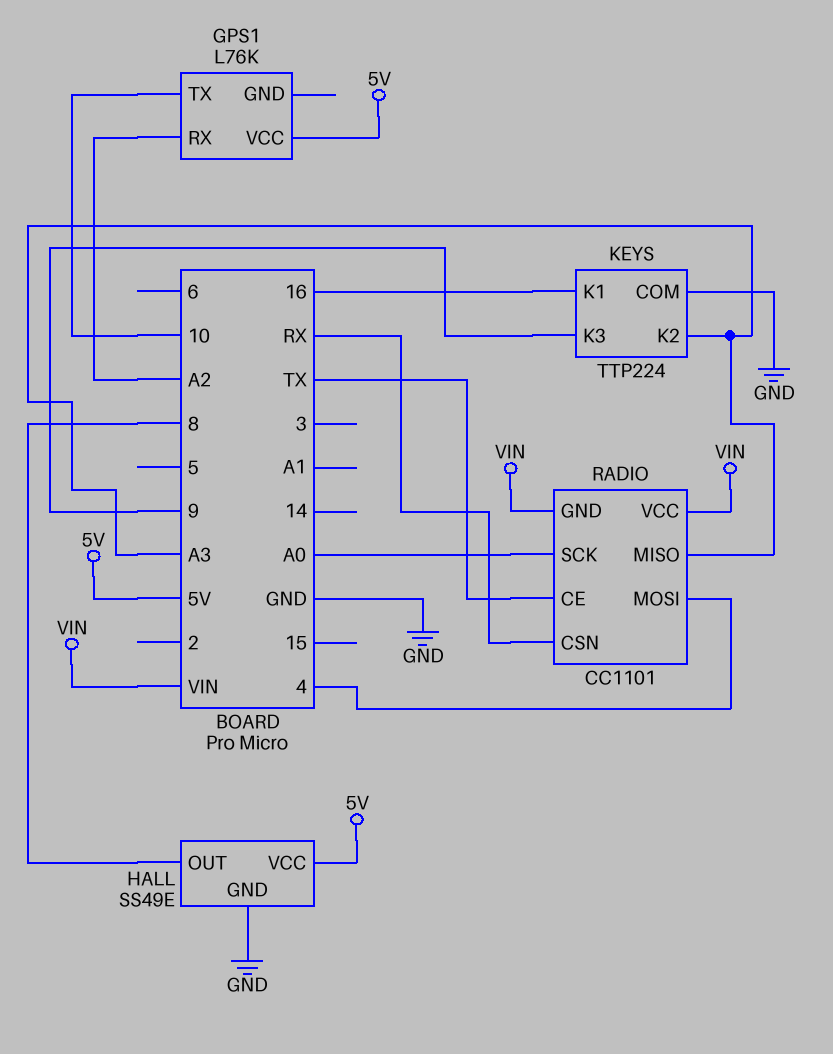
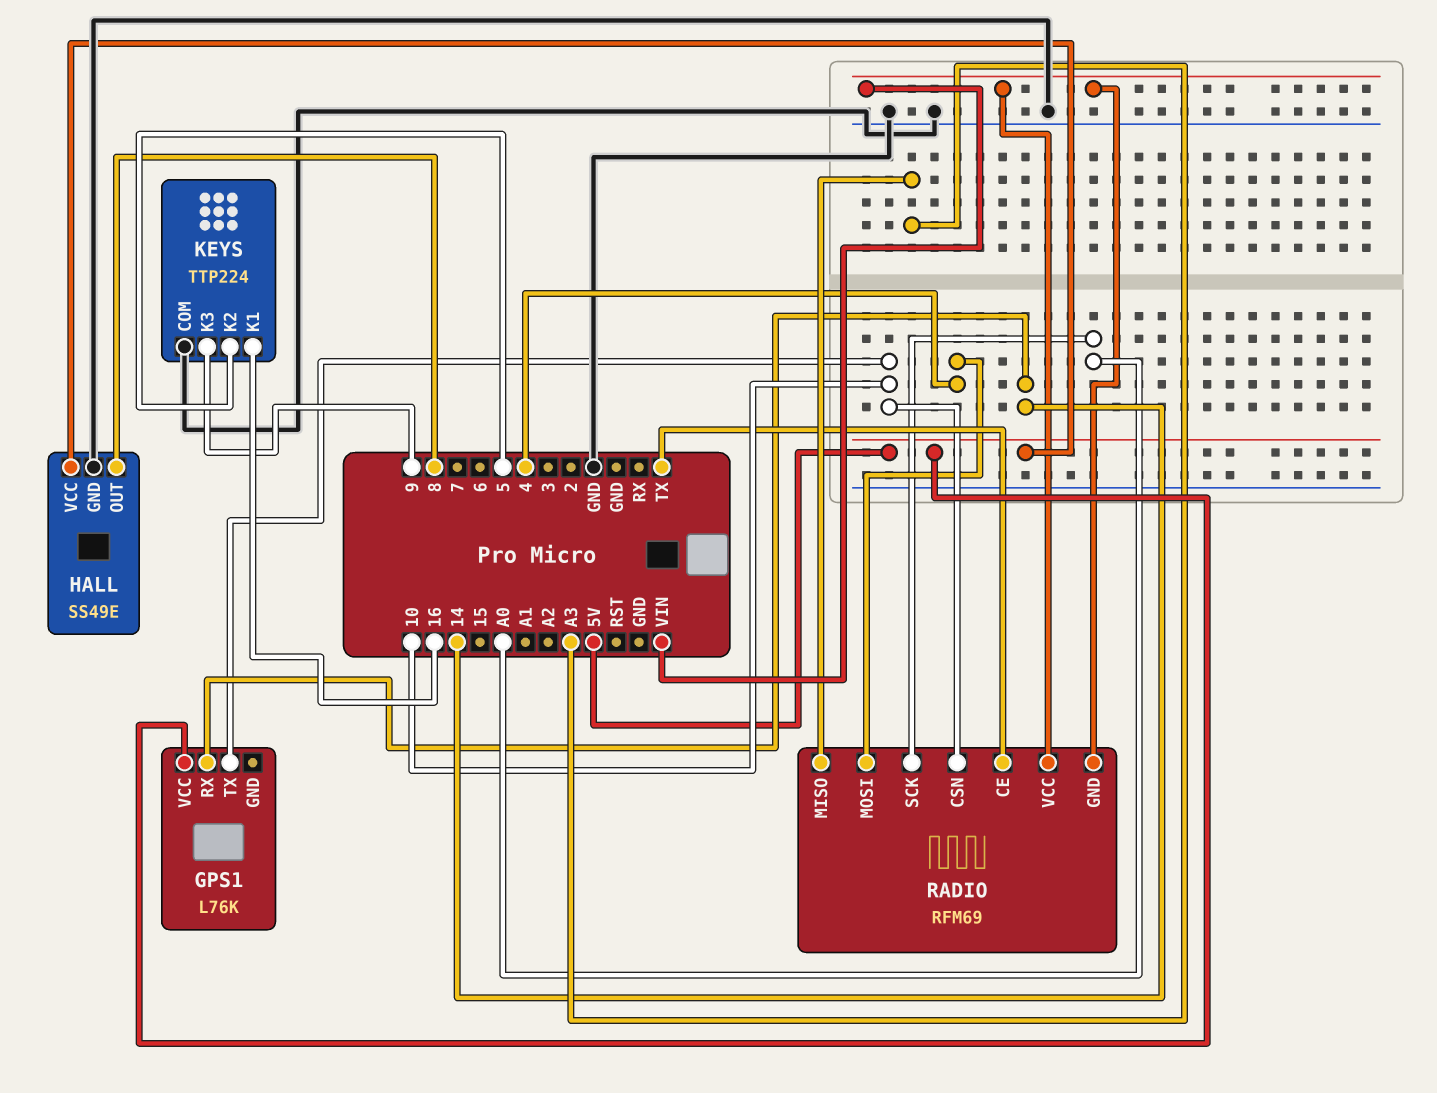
GPS1 pin RX: A2 -> 14
KEYS pin K2: A3 -> 5
RADIO: CC1101 -> RFM69
RADIO pin CSN: RX -> 10

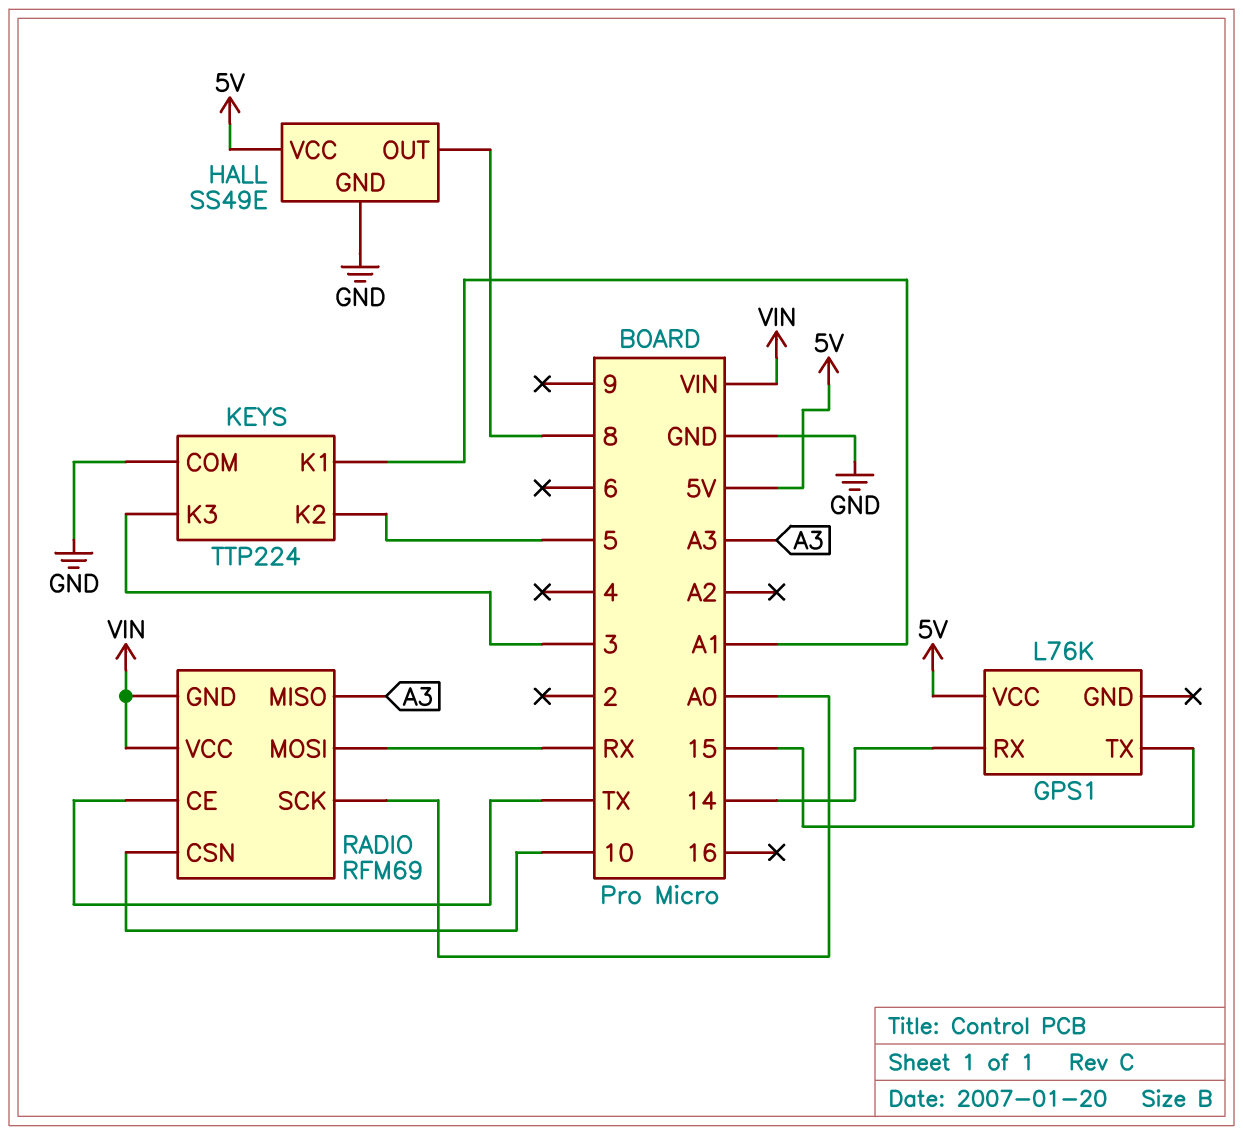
GPS1 pin TX: 10 -> 15
KEYS pin K1: 16 -> A1
KEYS pin K3: 9 -> 3
RADIO pin MOSI: 4 -> RX

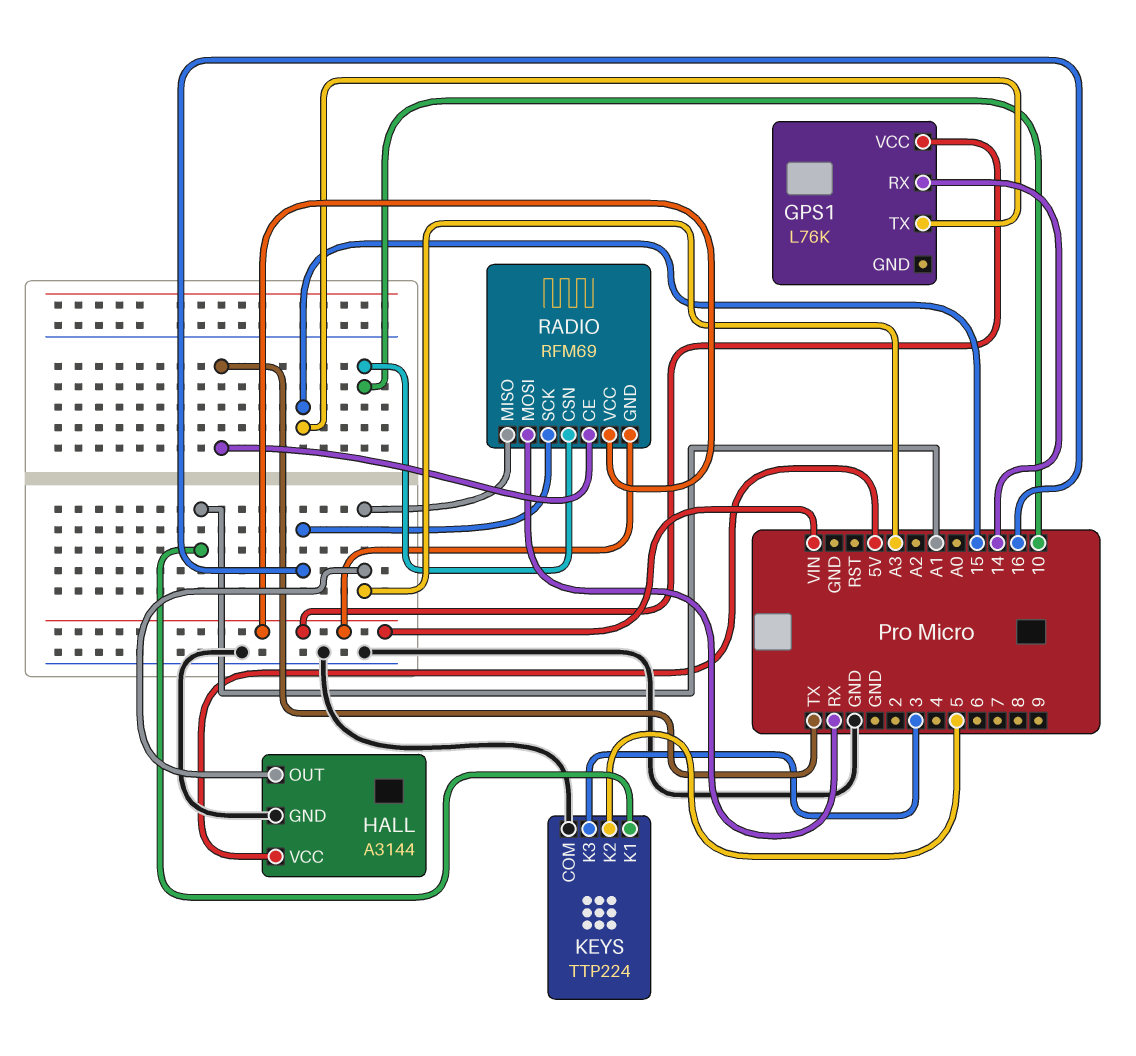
GPS1 pin VCC: 5V -> VIN
HALL: SS49E -> A3144
HALL pin OUT: 8 -> A3
RADIO pin SCK: A0 -> 16

